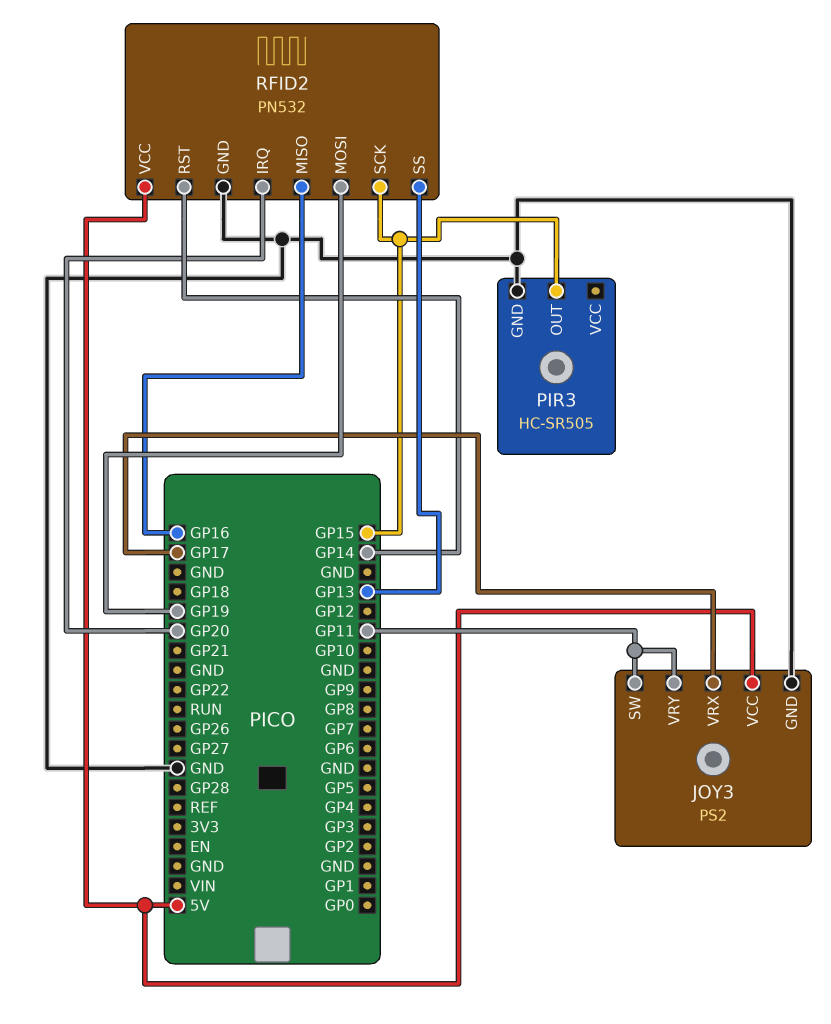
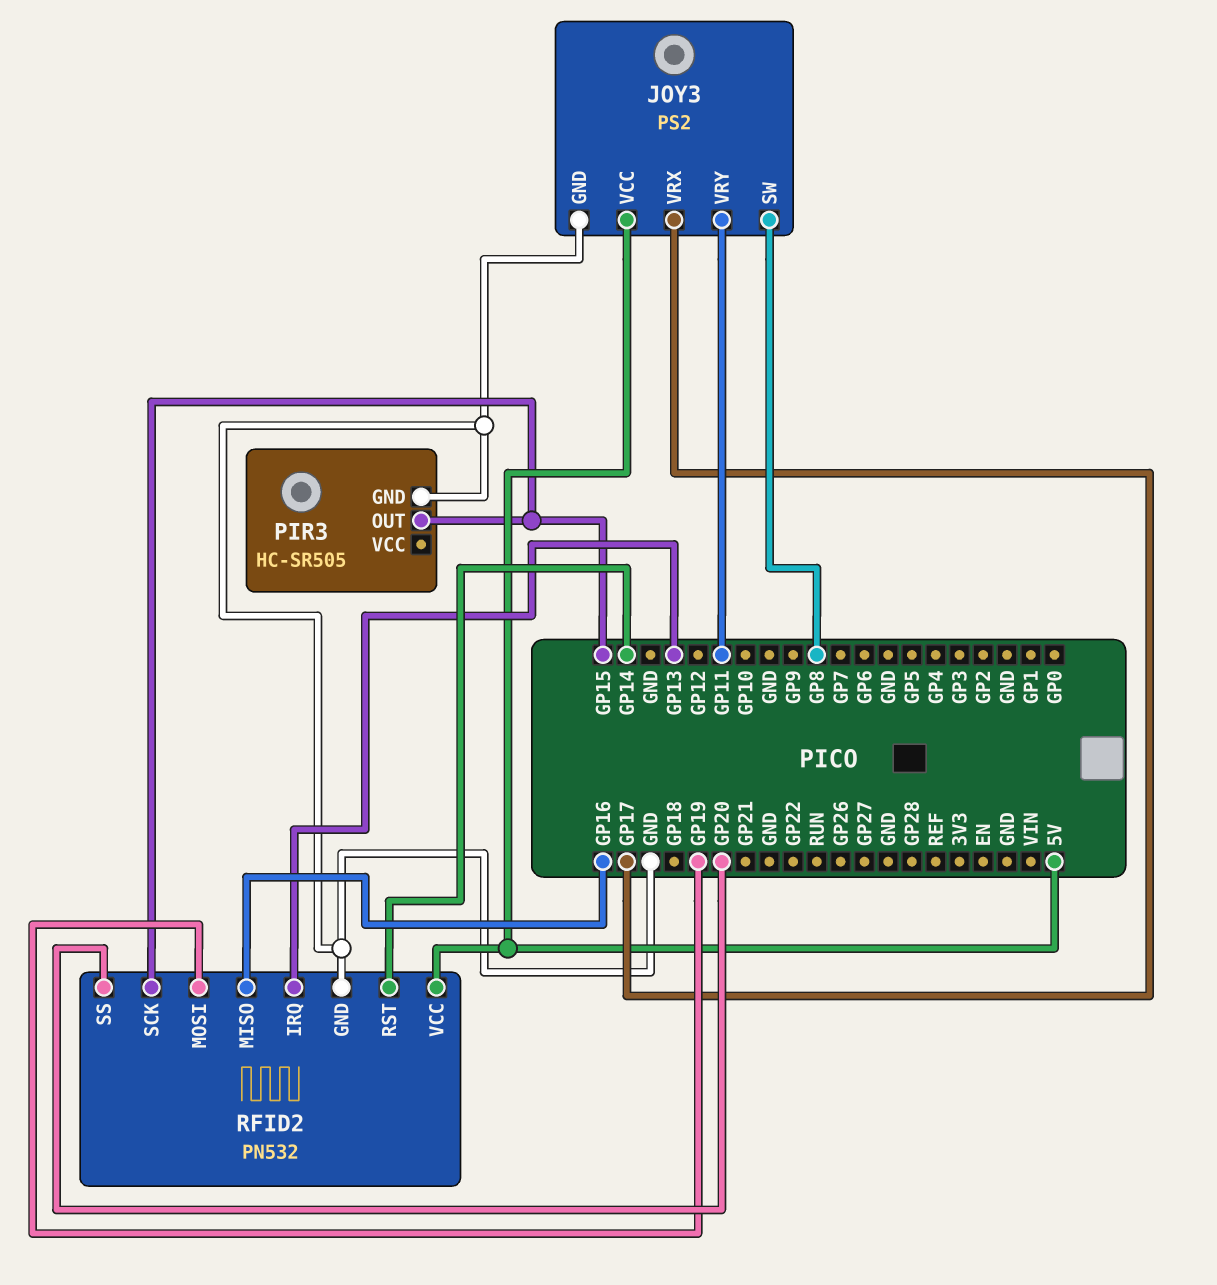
JOY3 pin SW: GP11 -> GP8
RFID2 pin IRQ: GP20 -> GP13
RFID2 pin SS: GP13 -> GP20

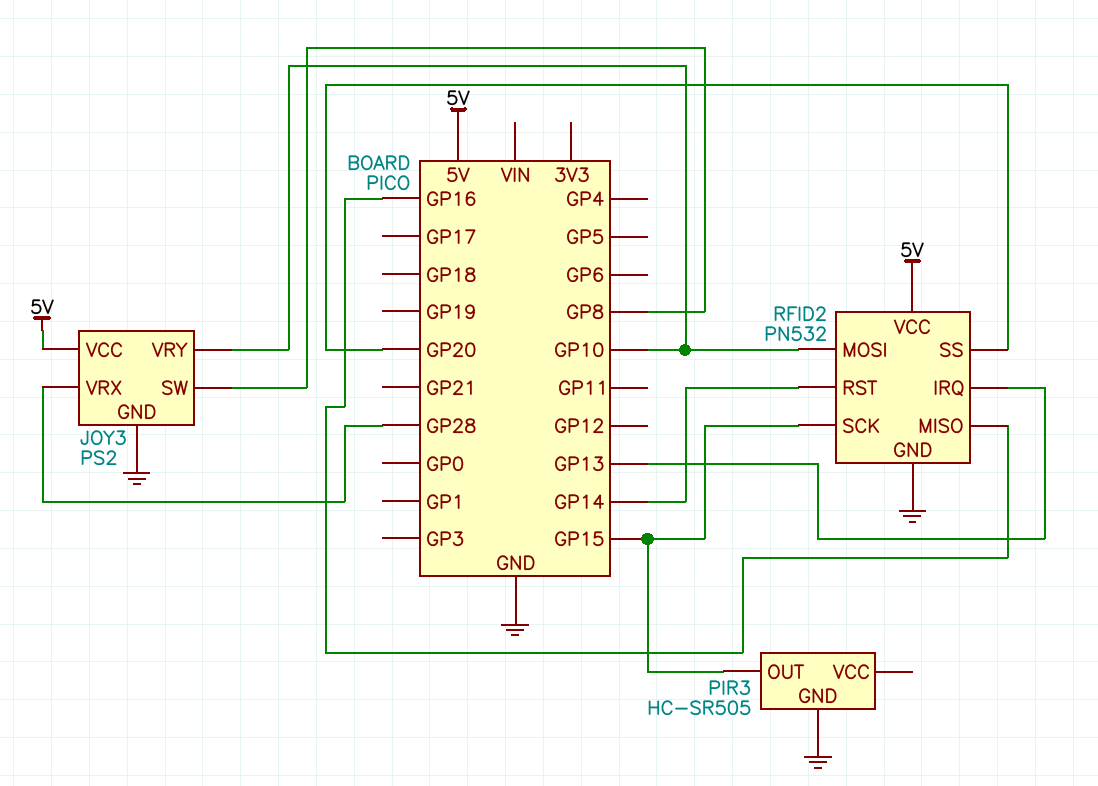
JOY3 pin VRX: GP17 -> GP28
JOY3 pin VRY: GP11 -> GP10
RFID2 pin MOSI: GP19 -> GP10

